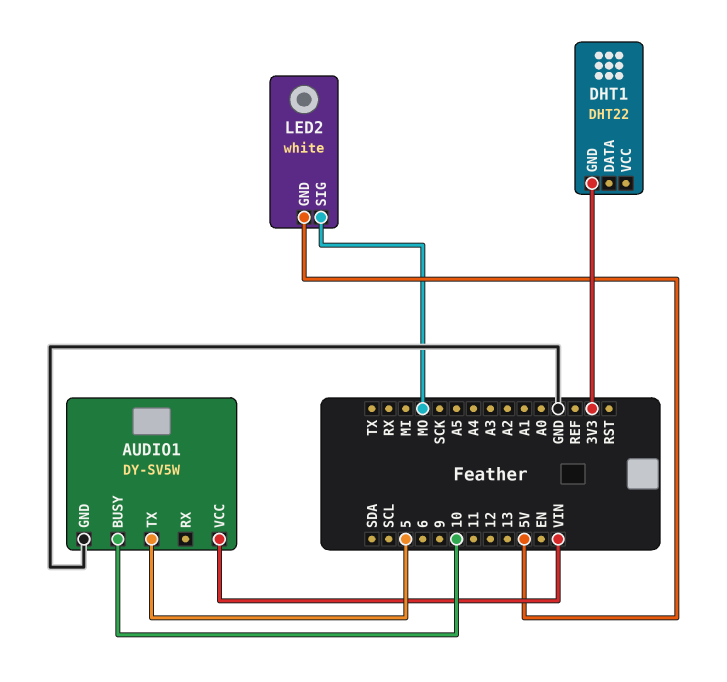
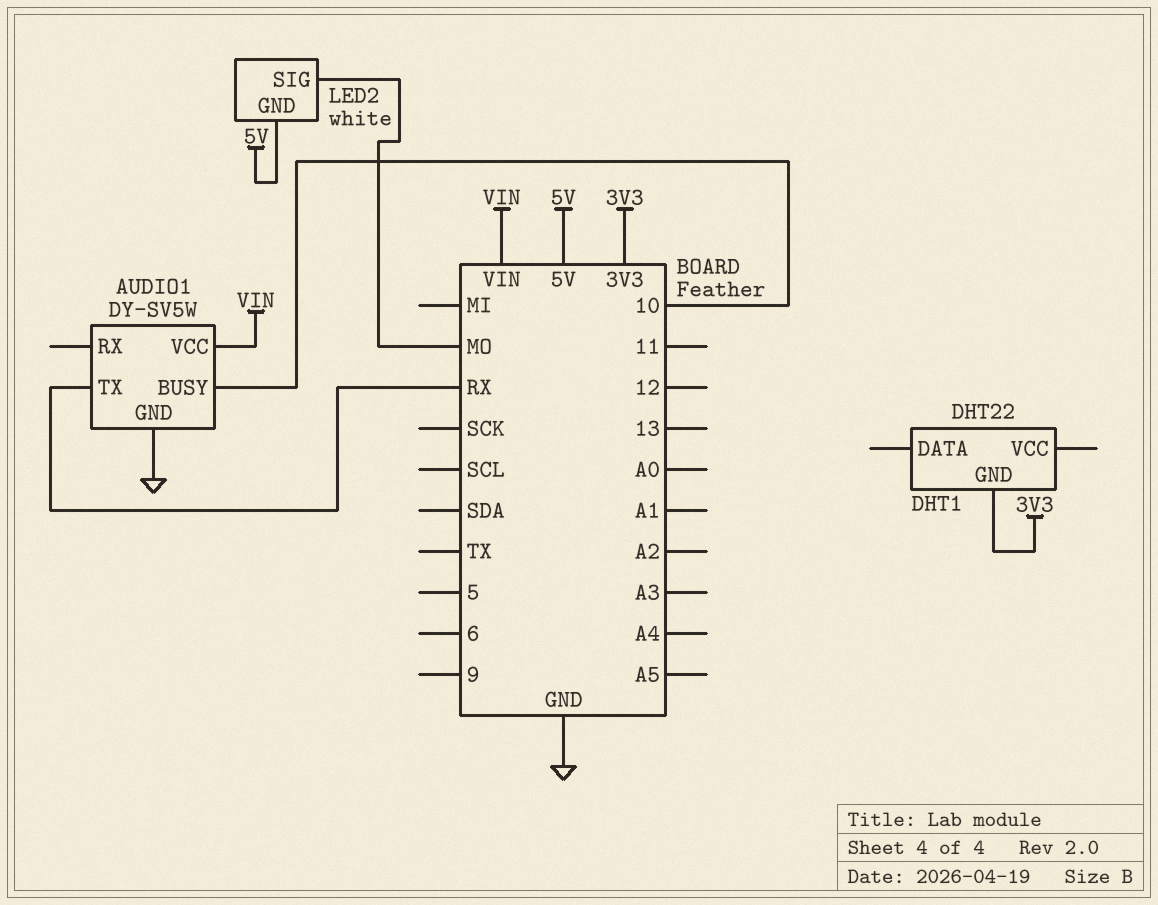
AUDIO1 pin TX: 5 -> RX

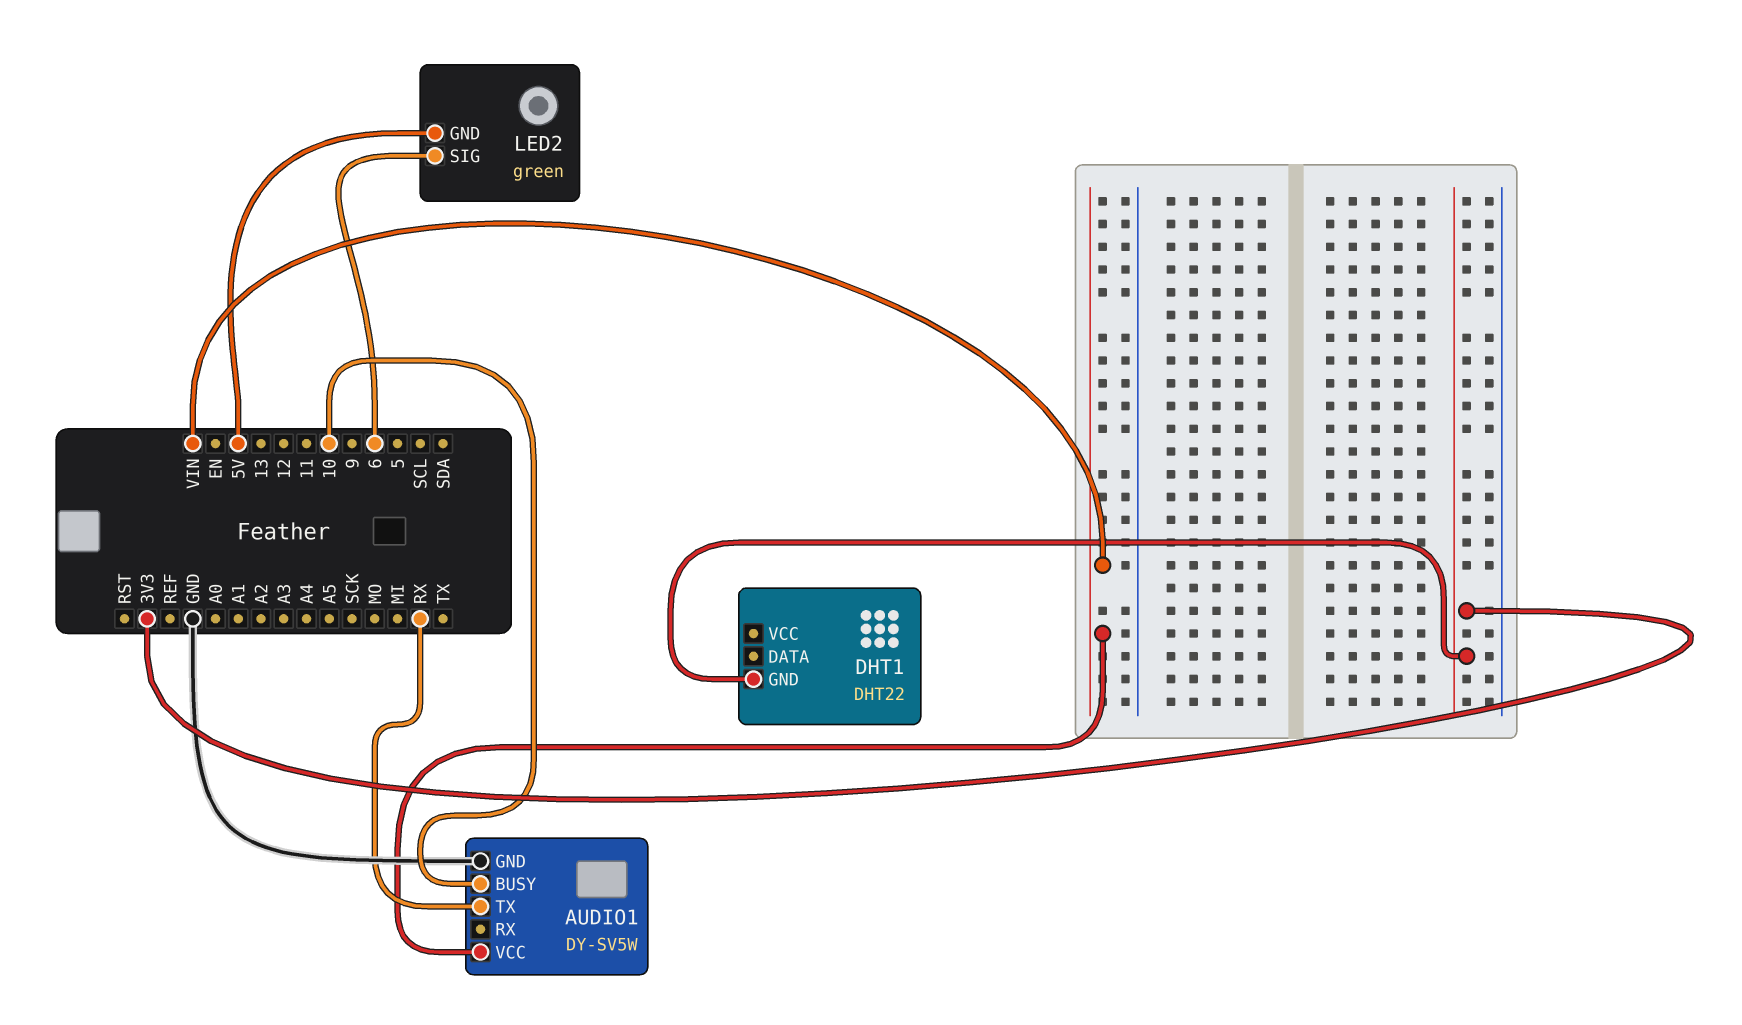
LED2: white -> green
LED2 pin SIG: MO -> 6

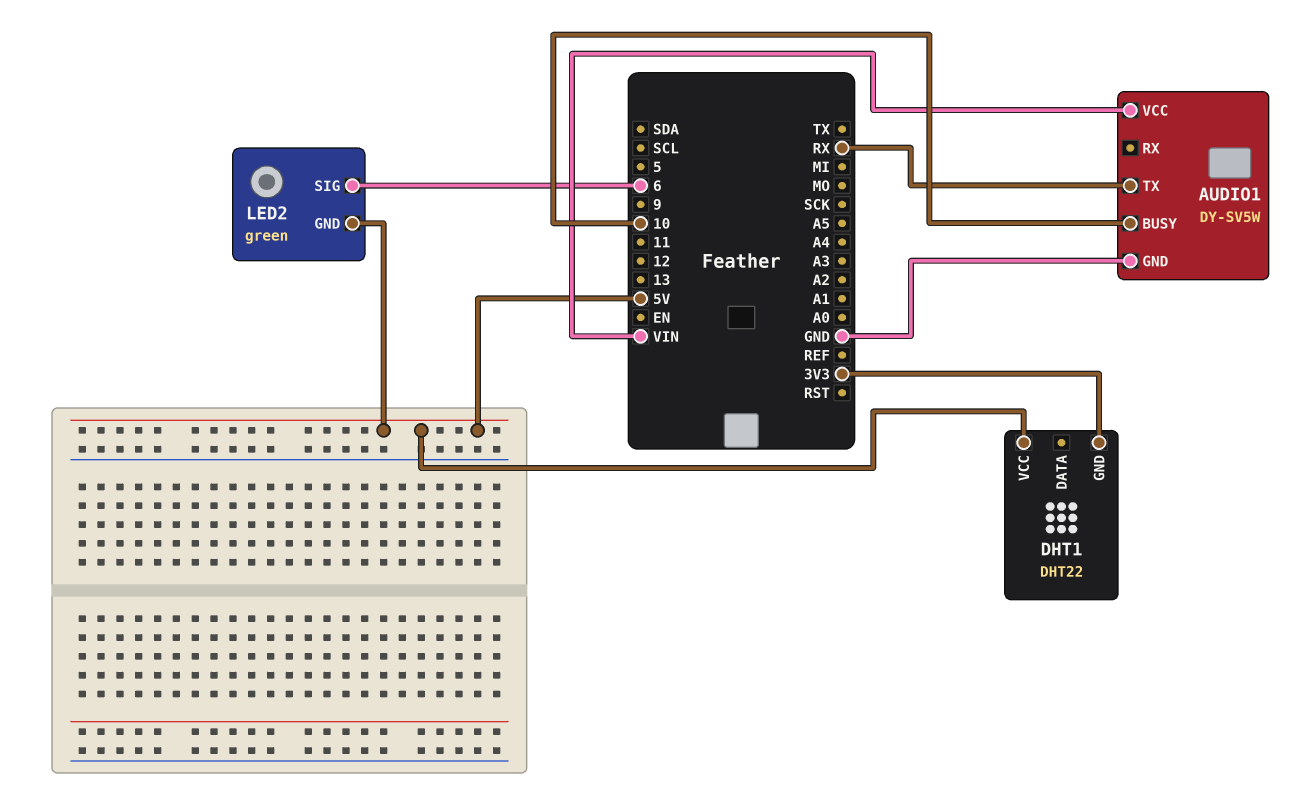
DHT1 pin VCC: none -> 5V

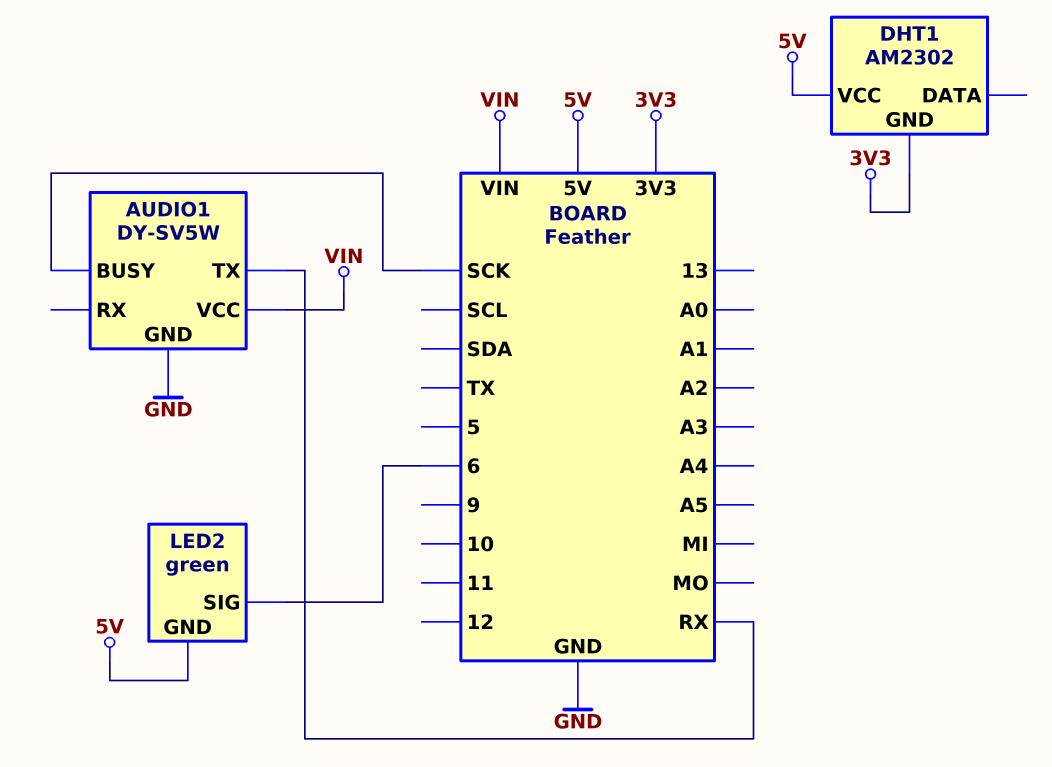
AUDIO1 pin BUSY: 10 -> SCK
DHT1: DHT22 -> AM2302

